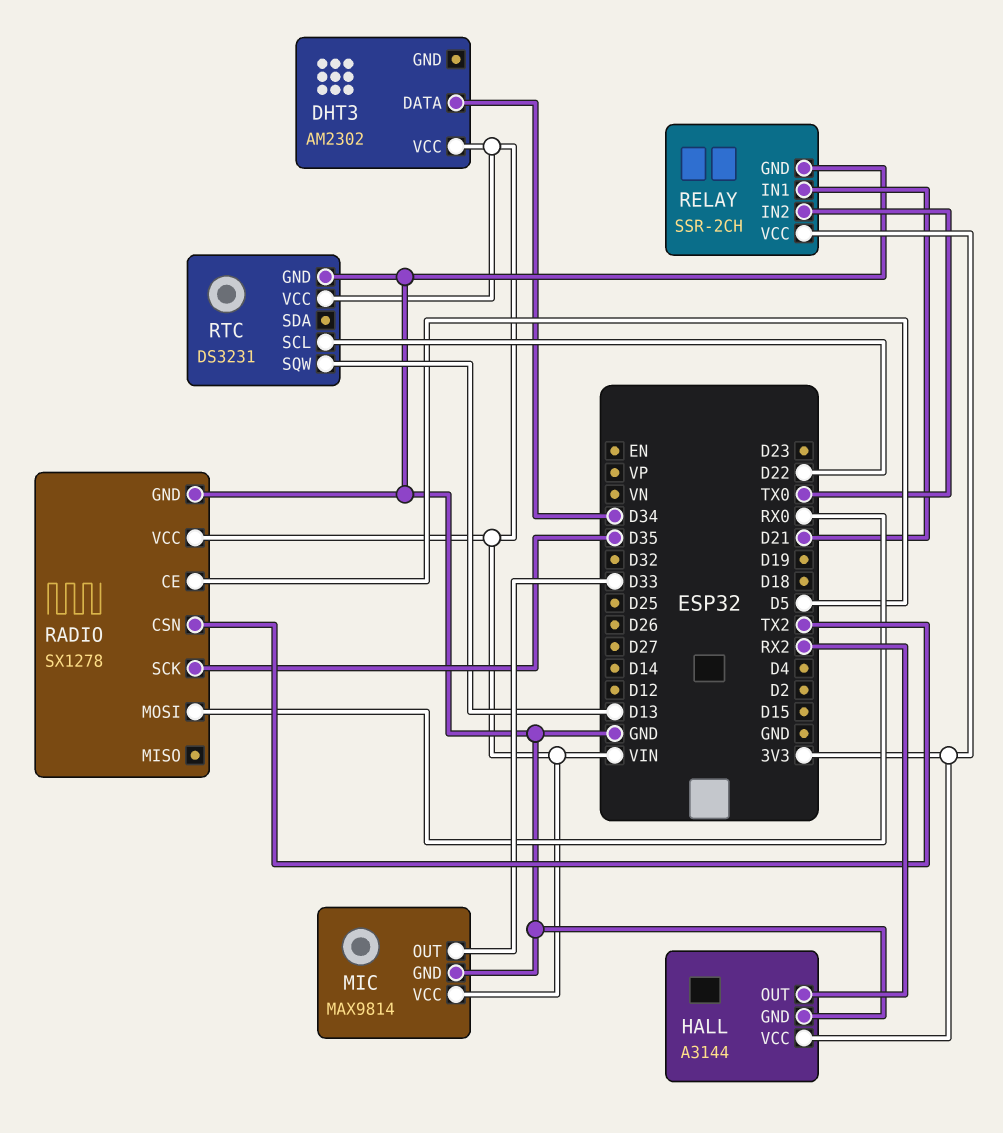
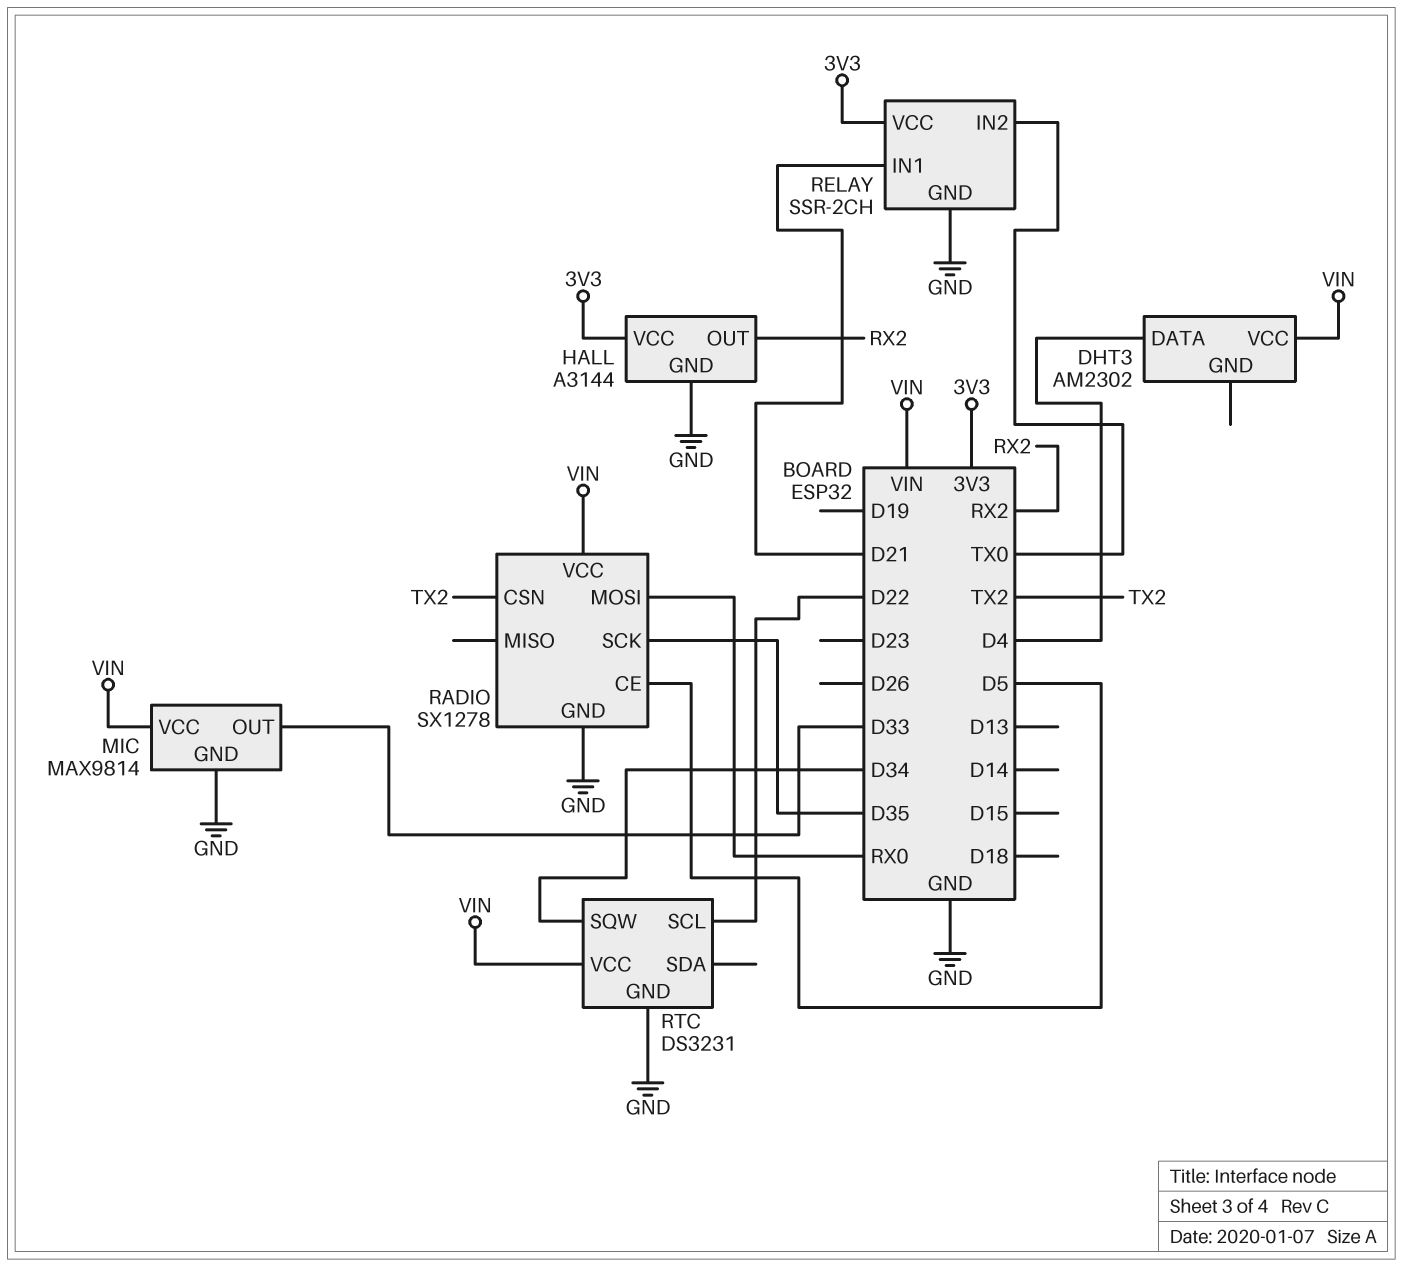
DHT3 pin DATA: D34 -> D4
RTC pin SQW: D13 -> D34

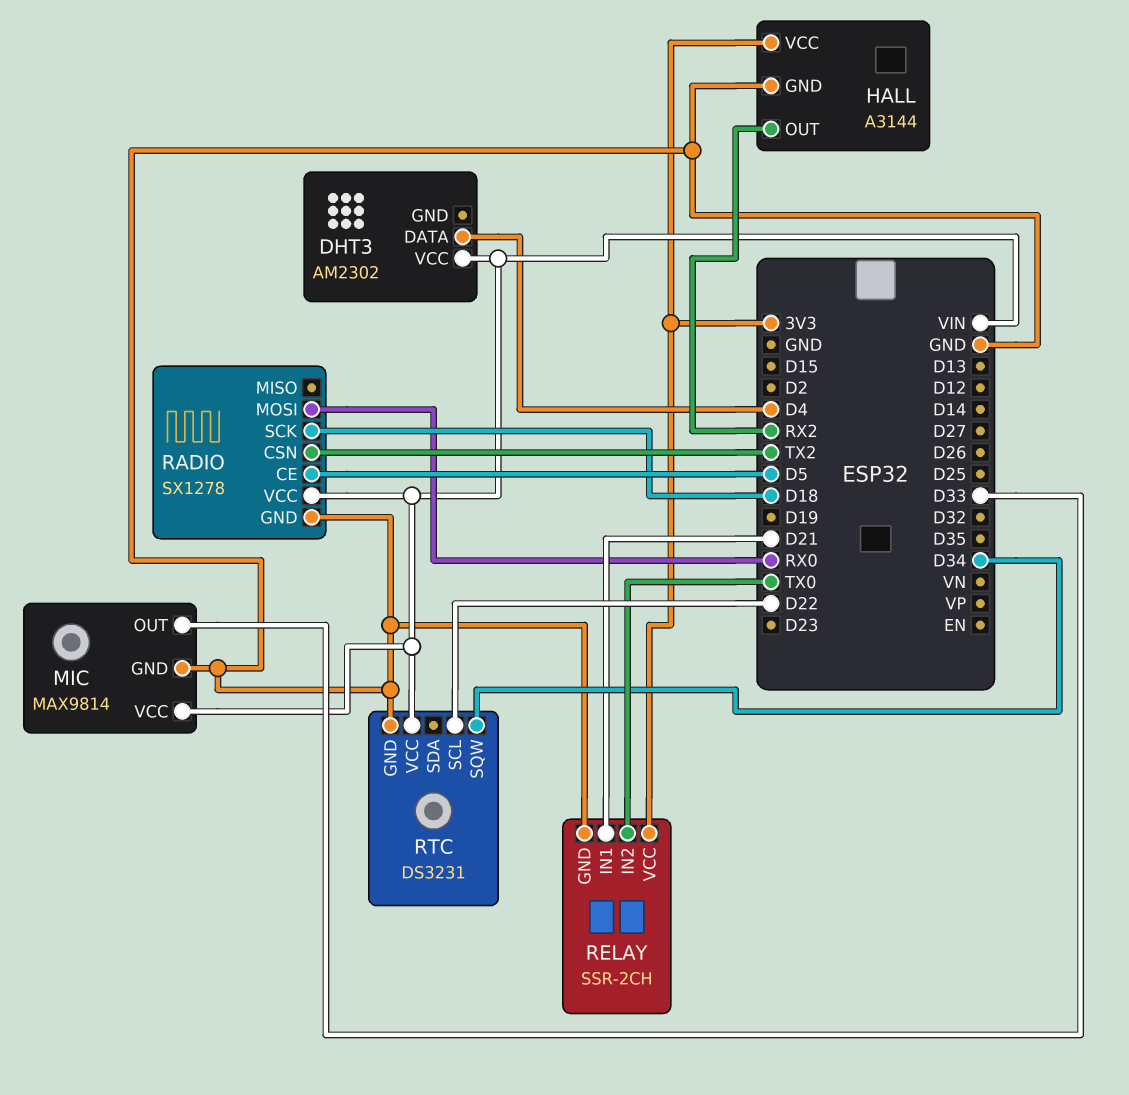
RADIO pin SCK: D35 -> D18

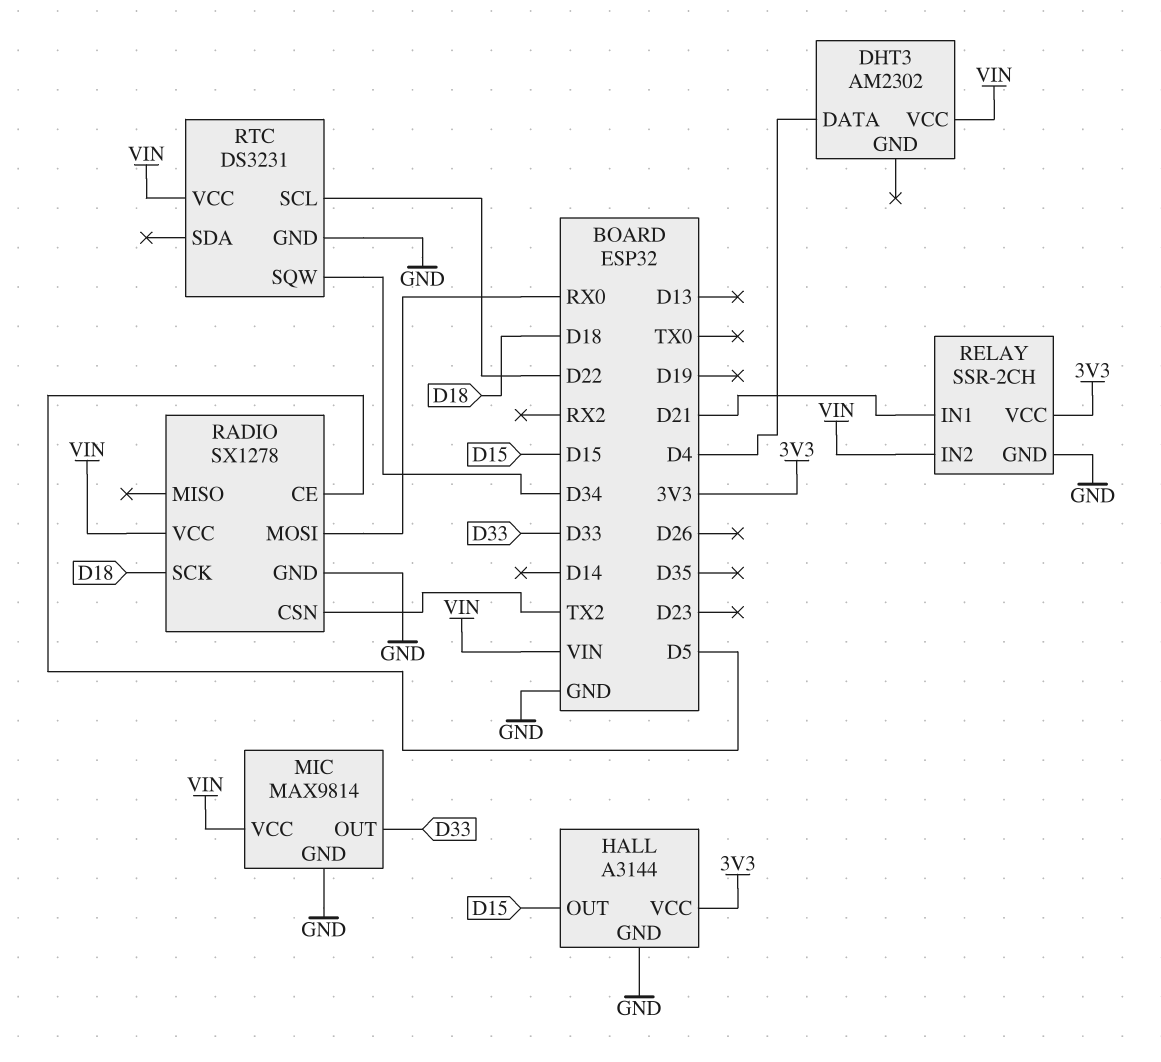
HALL pin OUT: RX2 -> D15
RELAY pin IN2: TX0 -> VIN

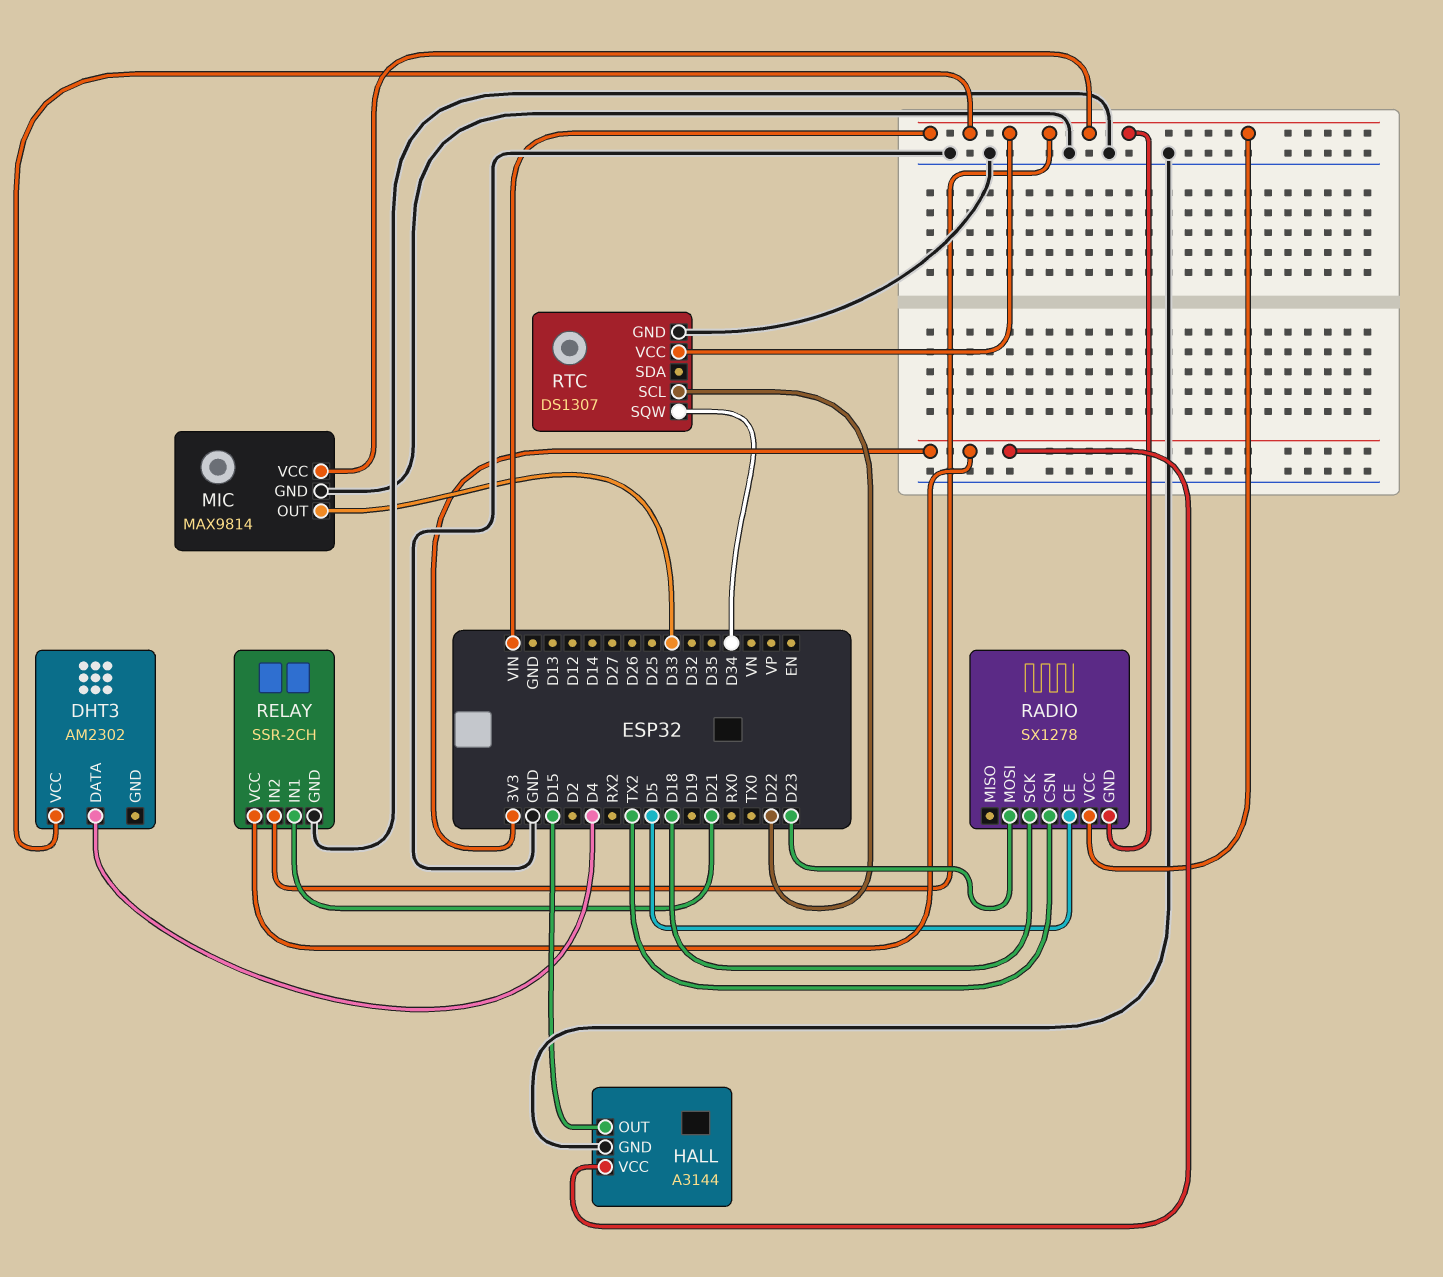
RADIO pin GND: GND -> VIN
RADIO pin MOSI: RX0 -> D23
RTC: DS3231 -> DS1307

